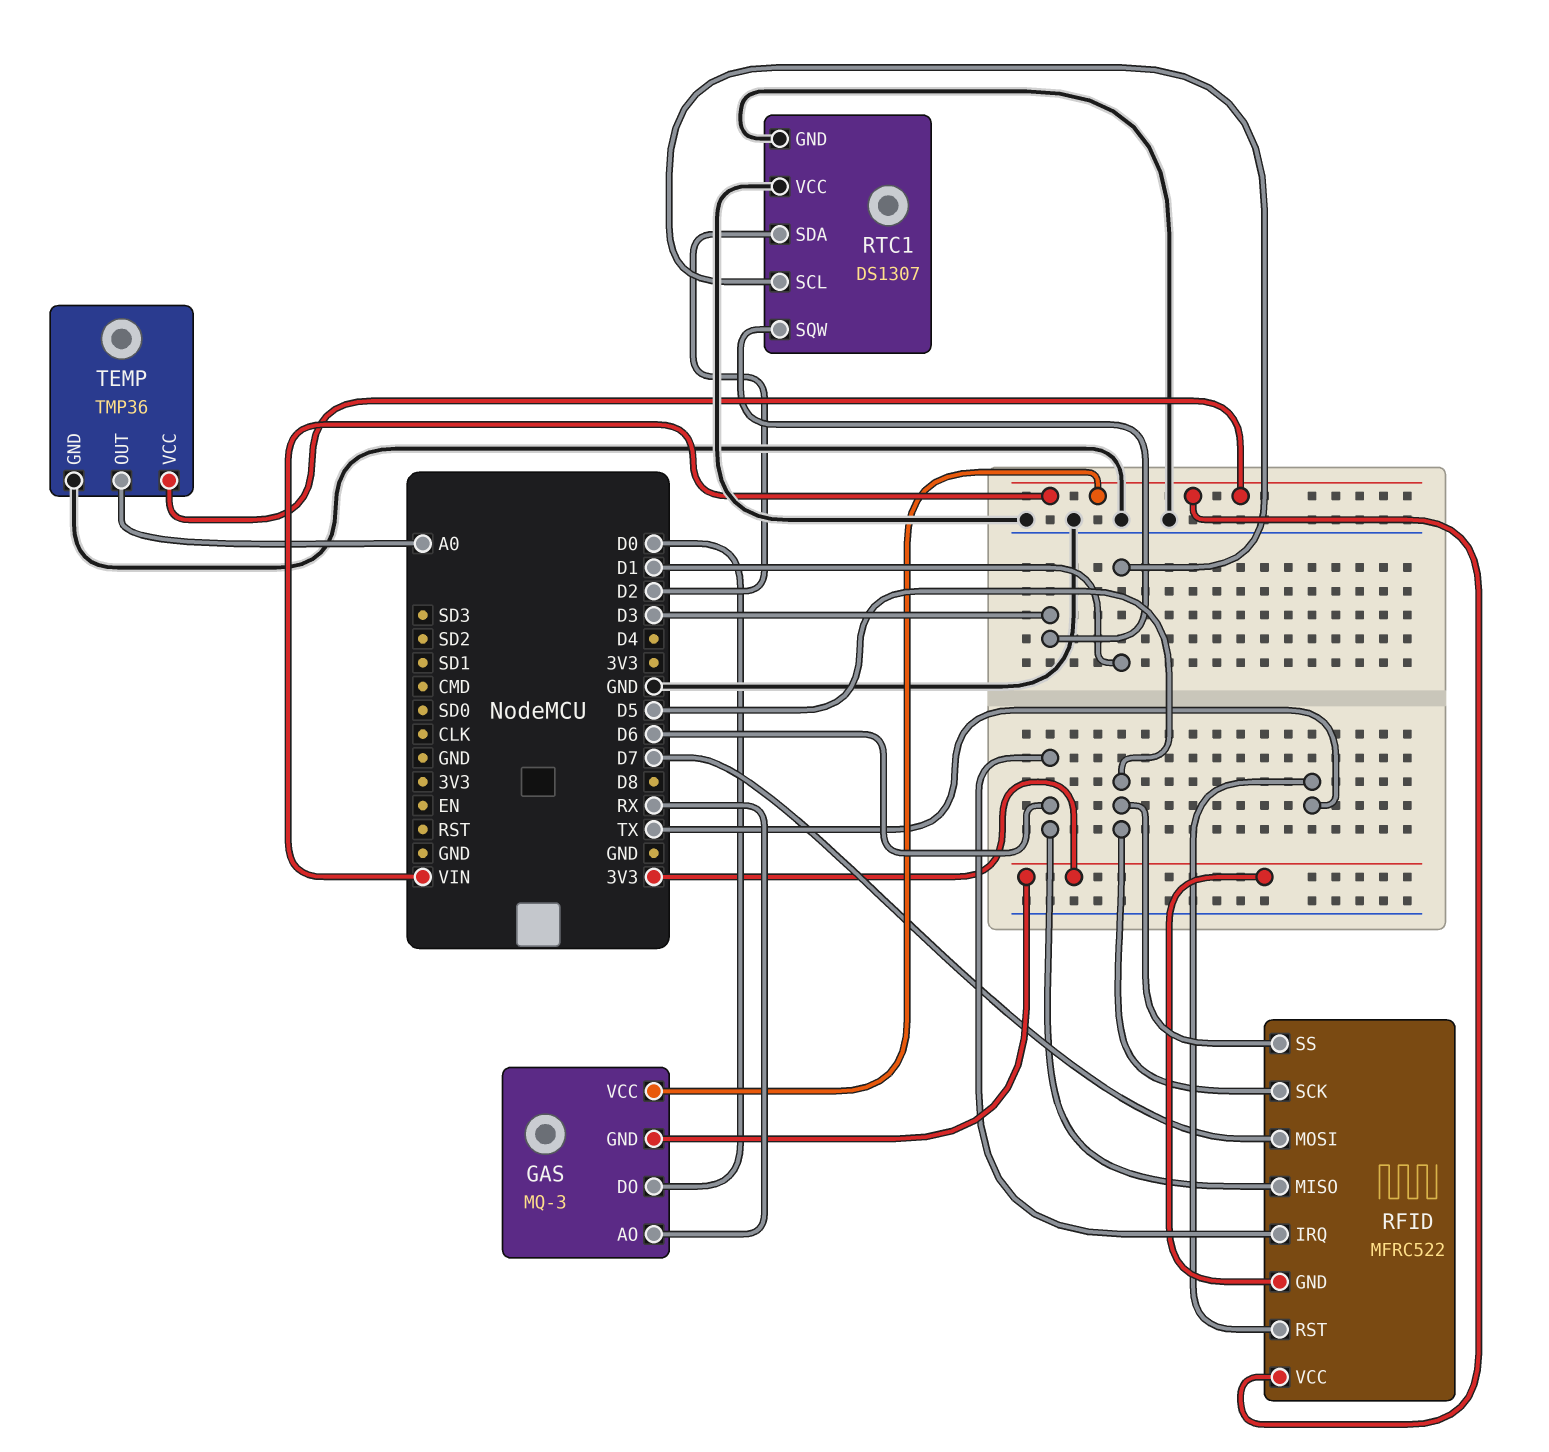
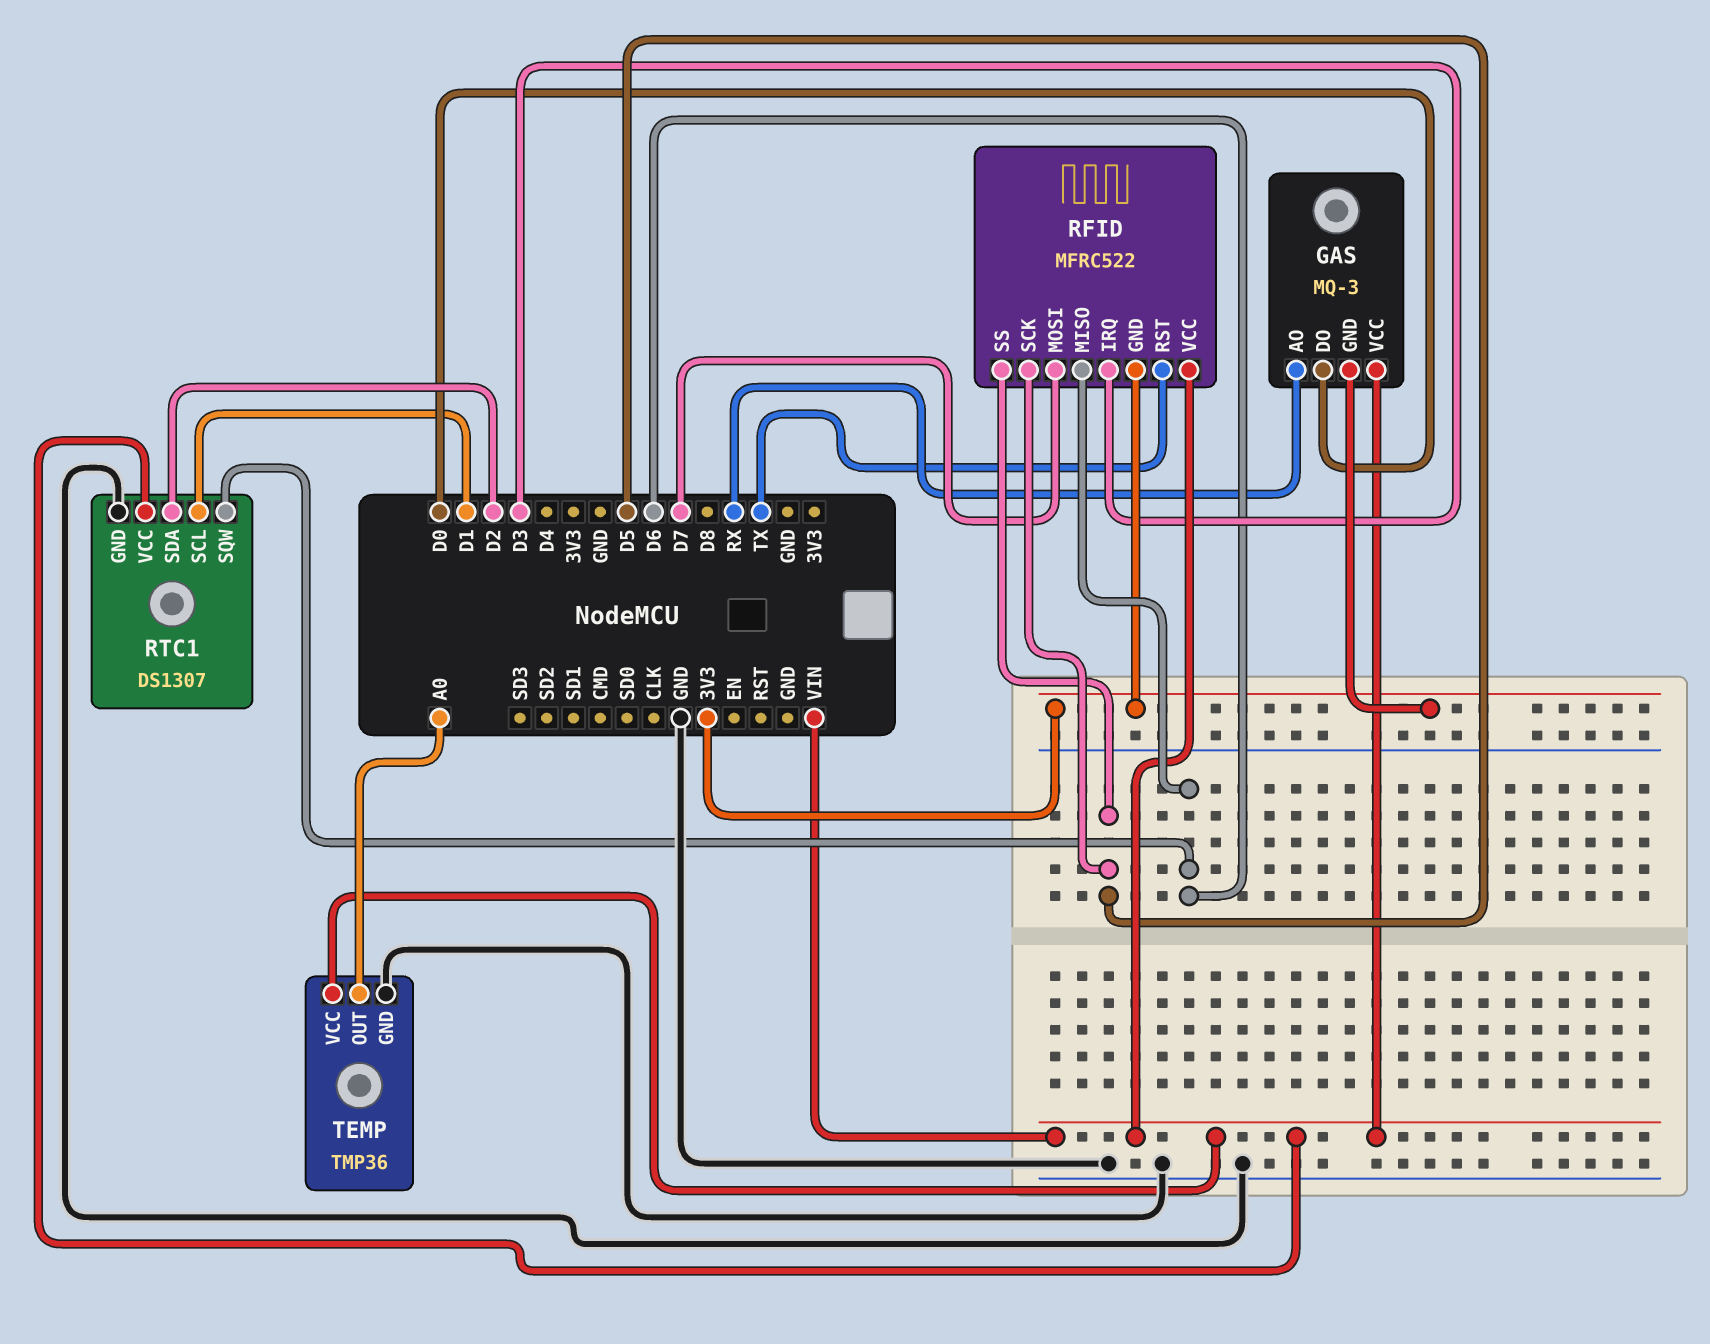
RFID pin IRQ: D6 -> D3
RTC1 pin SQW: D3 -> D6
RTC1 pin VCC: GND -> VIN

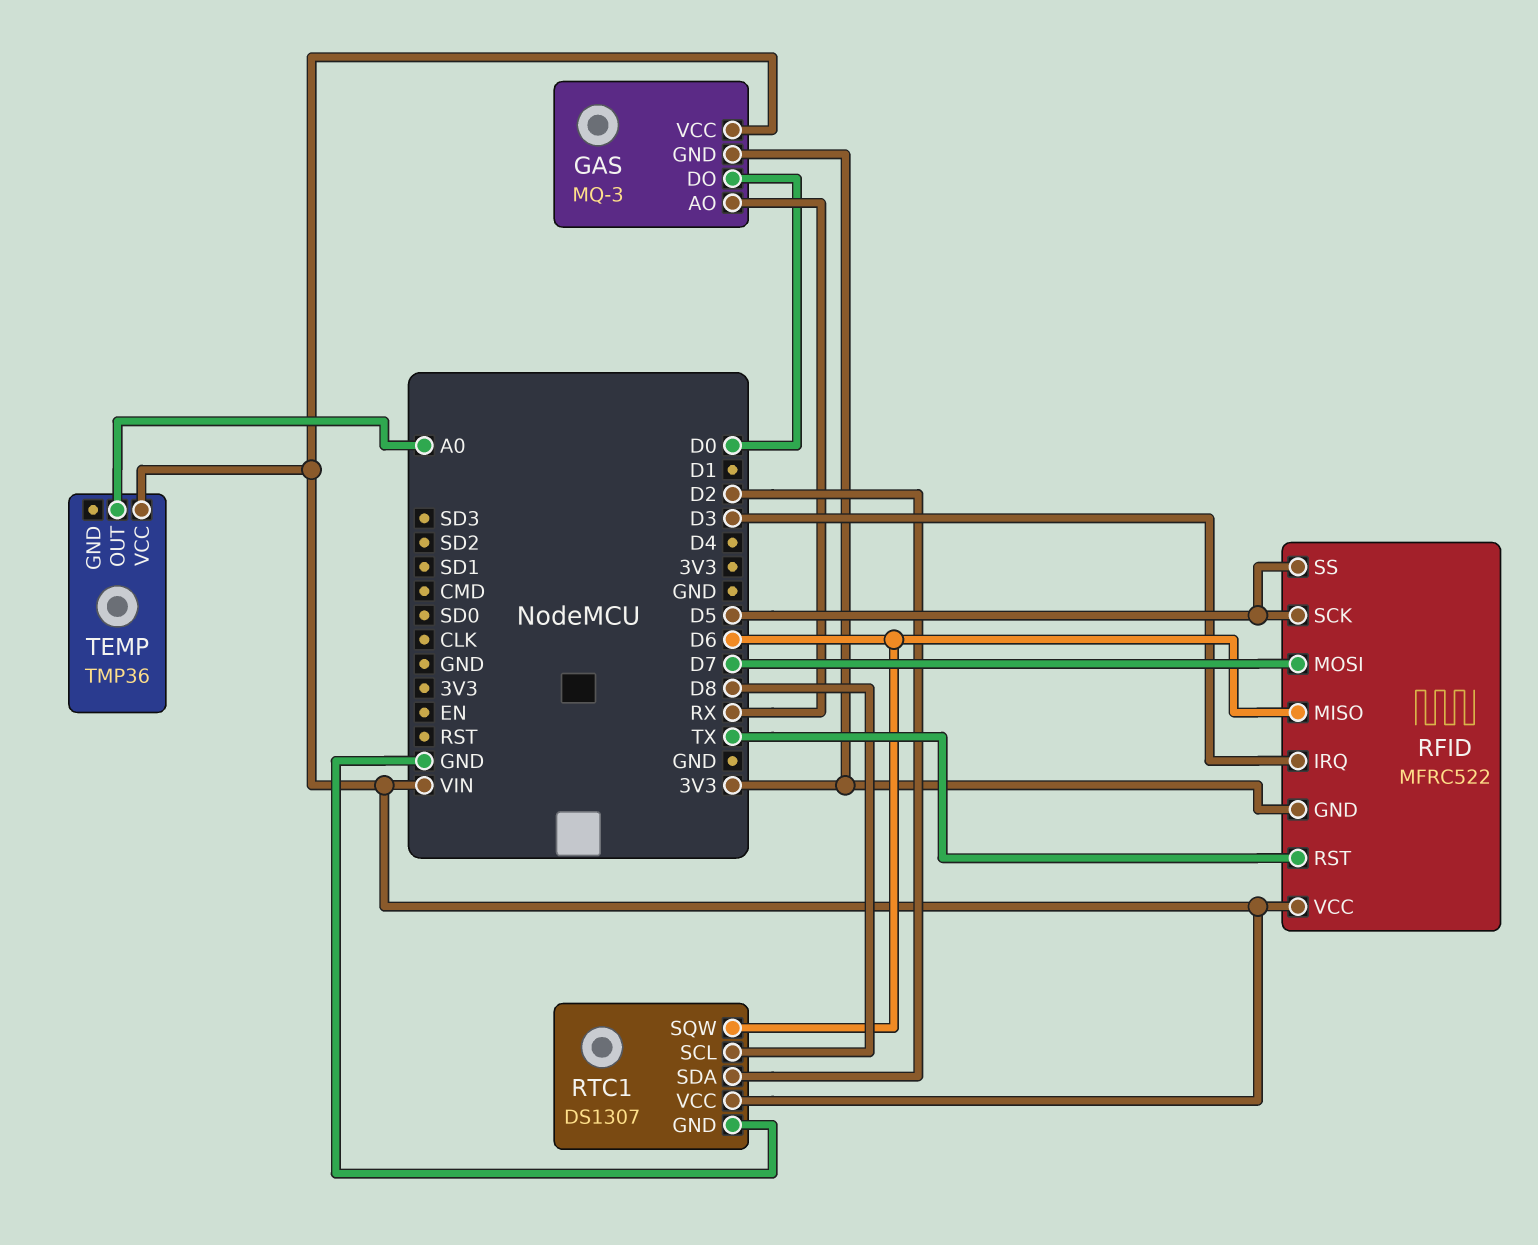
RTC1 pin SCL: D1 -> D8
TEMP pin GND: GND -> none

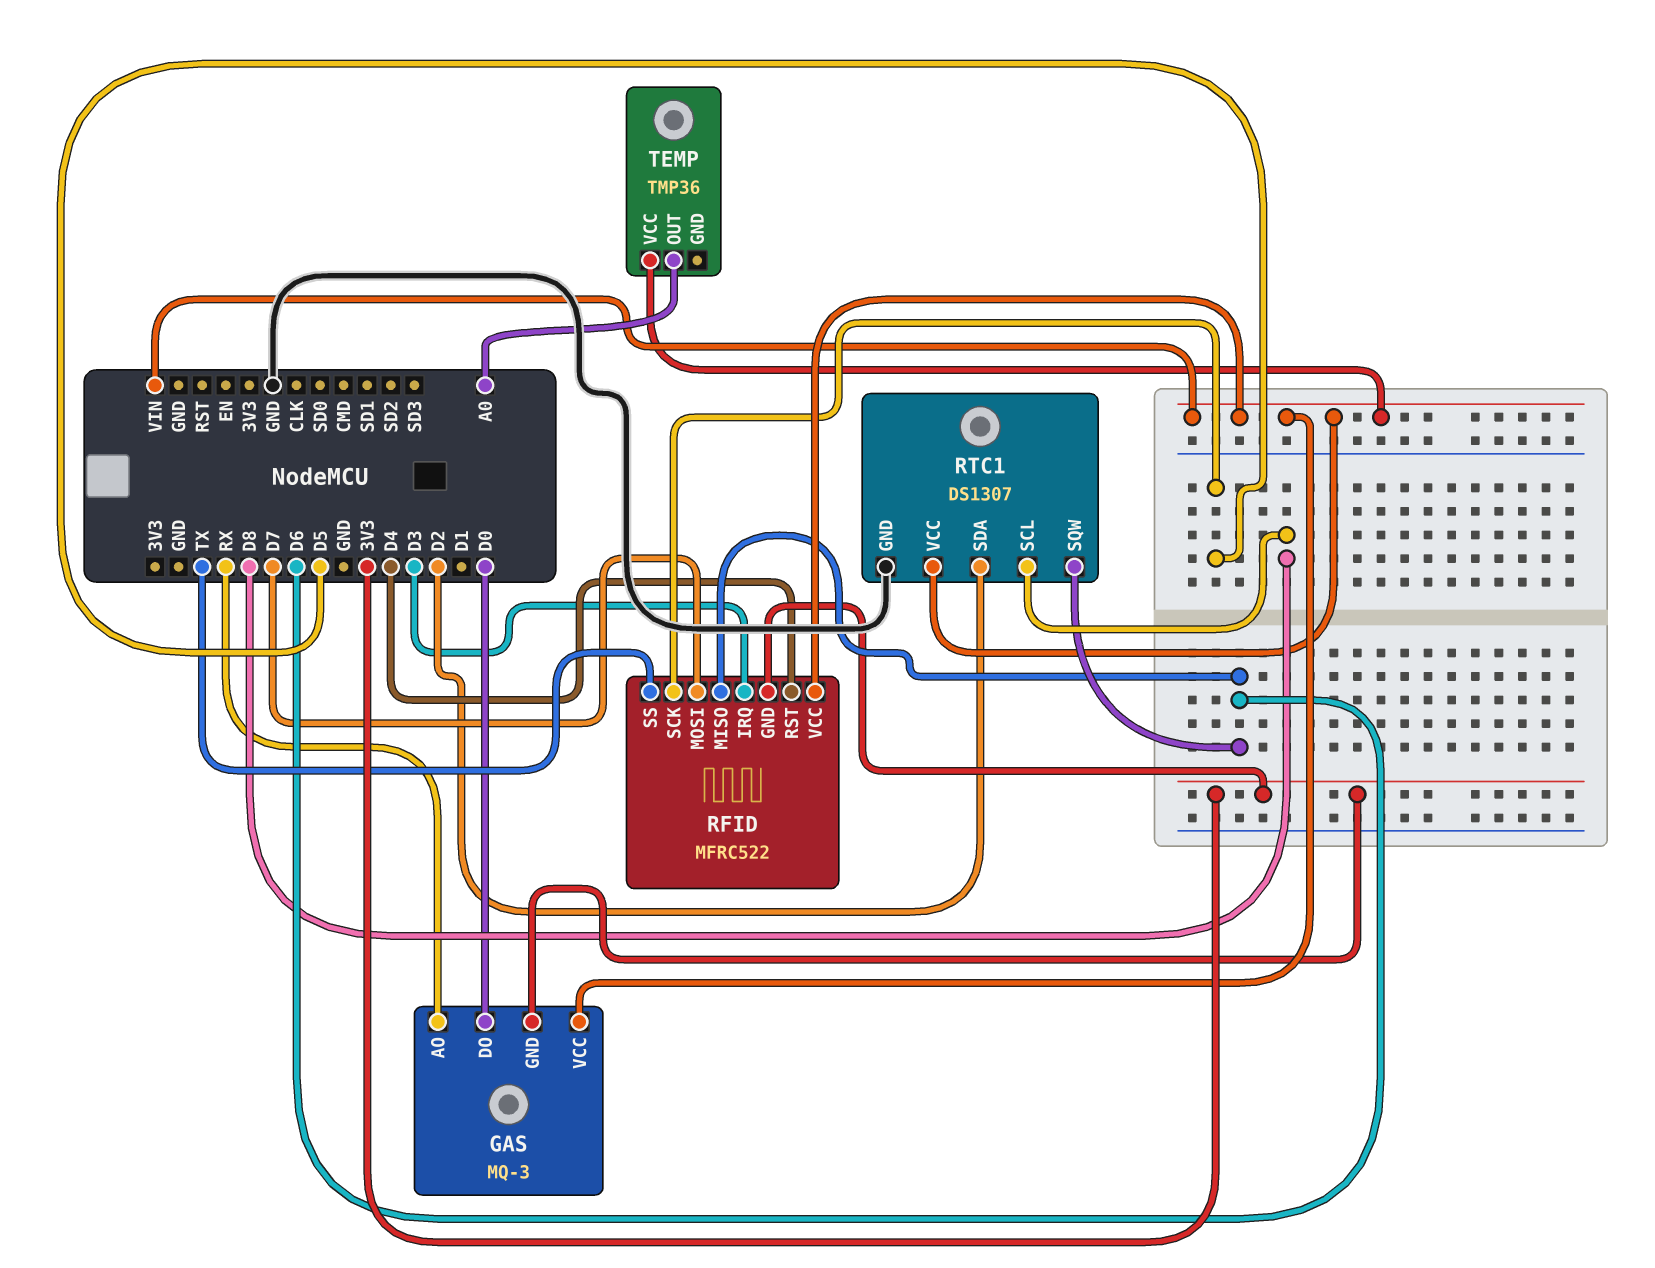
RFID pin RST: TX -> D4
RFID pin SS: D5 -> TX

